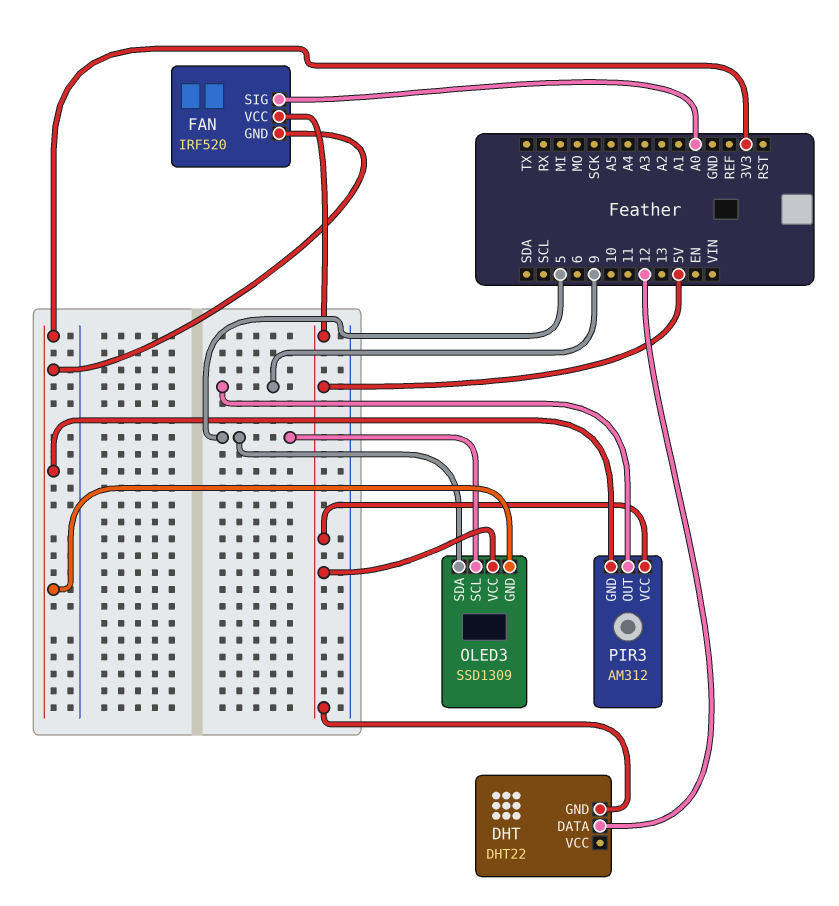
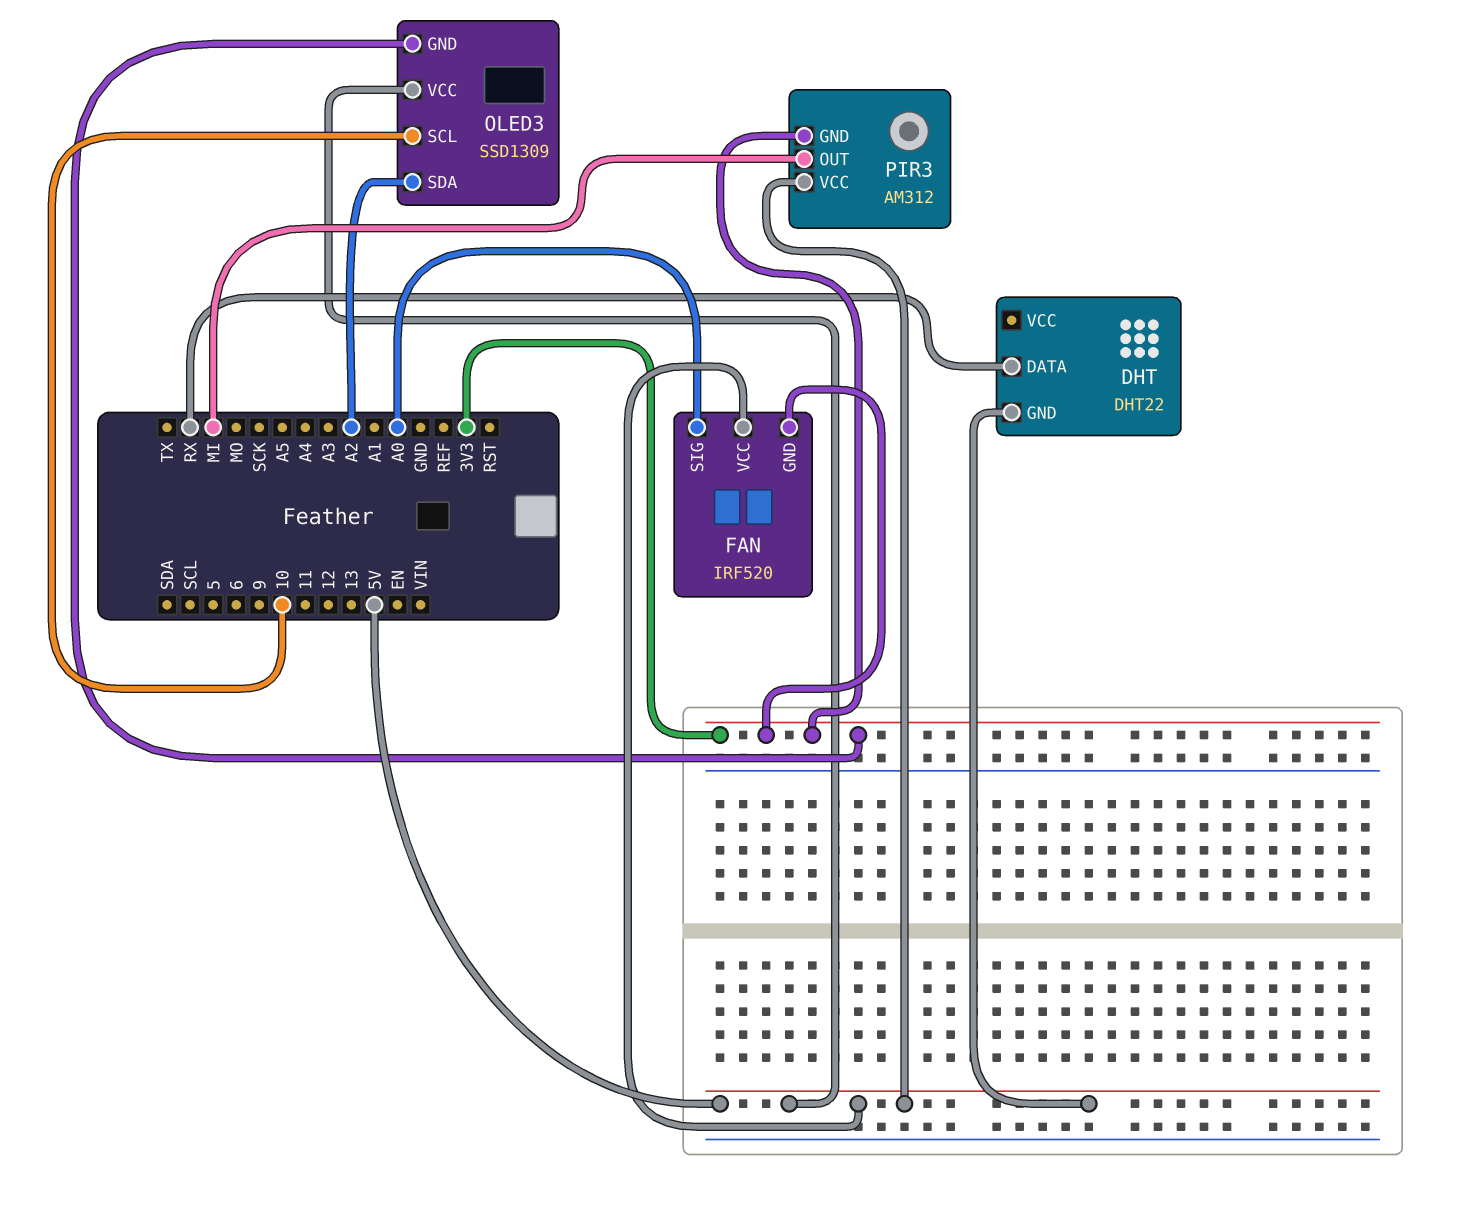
DHT pin DATA: 12 -> RX
OLED3 pin SCL: 5 -> 10
OLED3 pin SDA: 5 -> A2
PIR3 pin OUT: 9 -> MI

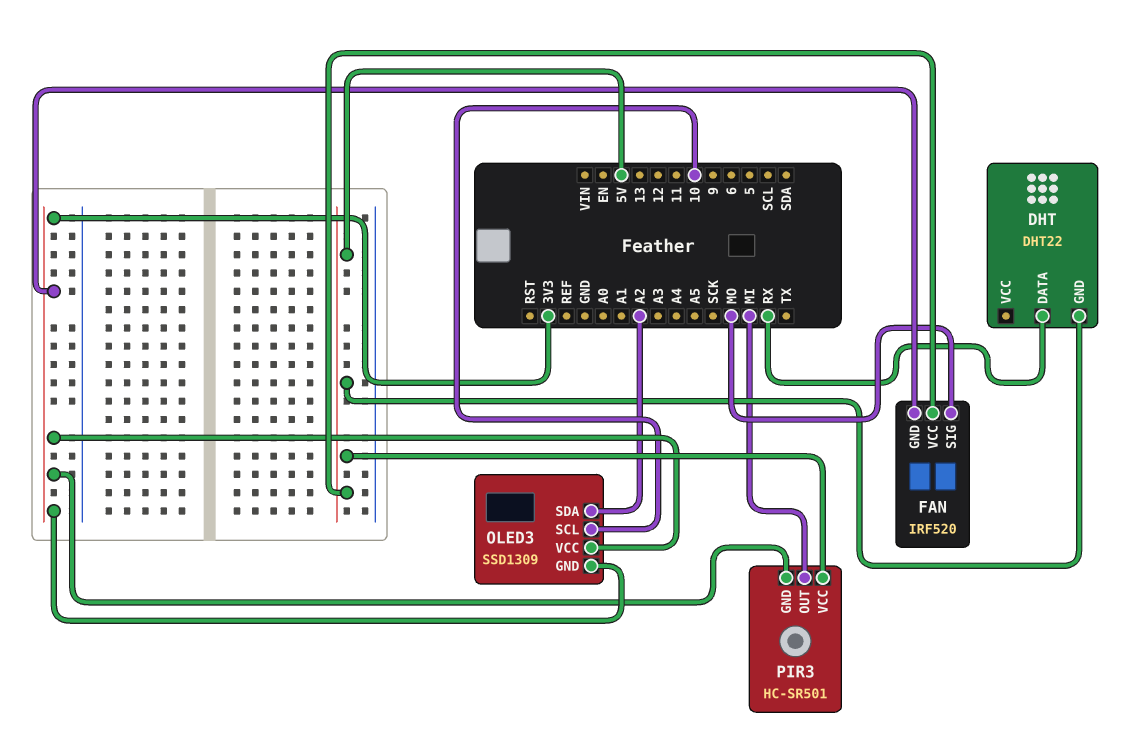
FAN pin SIG: A0 -> MO
OLED3 pin VCC: 5V -> 3V3
PIR3: AM312 -> HC-SR501

